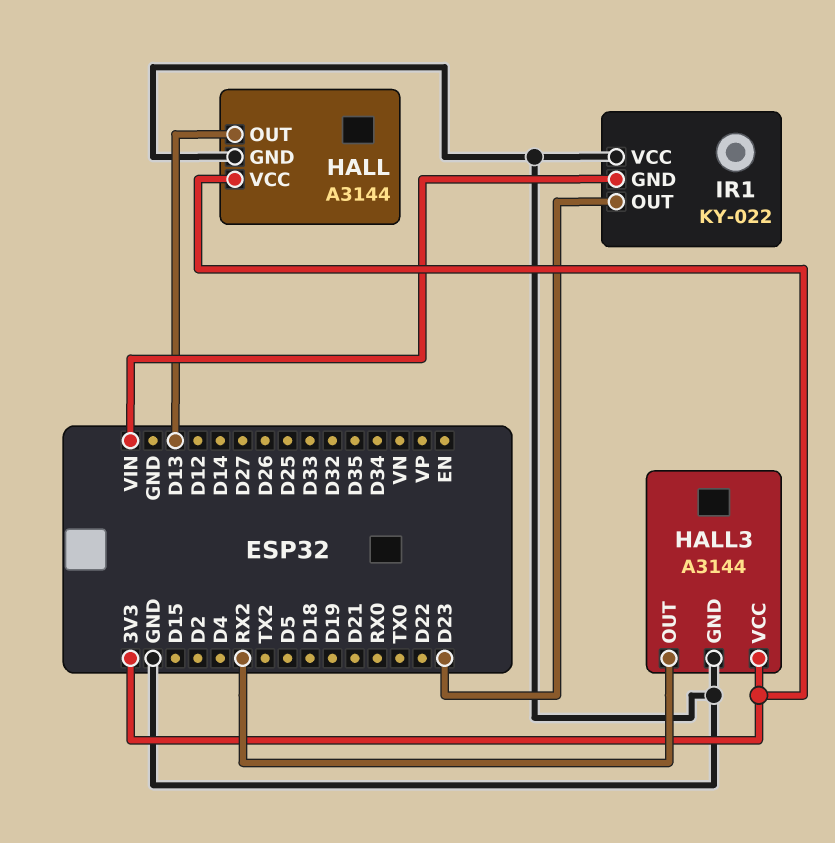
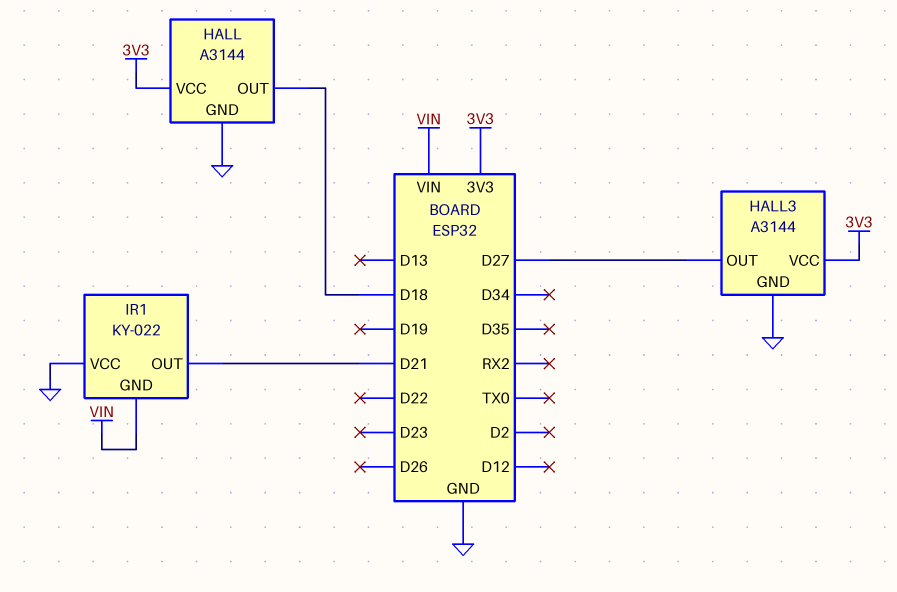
HALL pin OUT: D13 -> D18
HALL3 pin OUT: RX2 -> D27
IR1 pin OUT: D23 -> D21

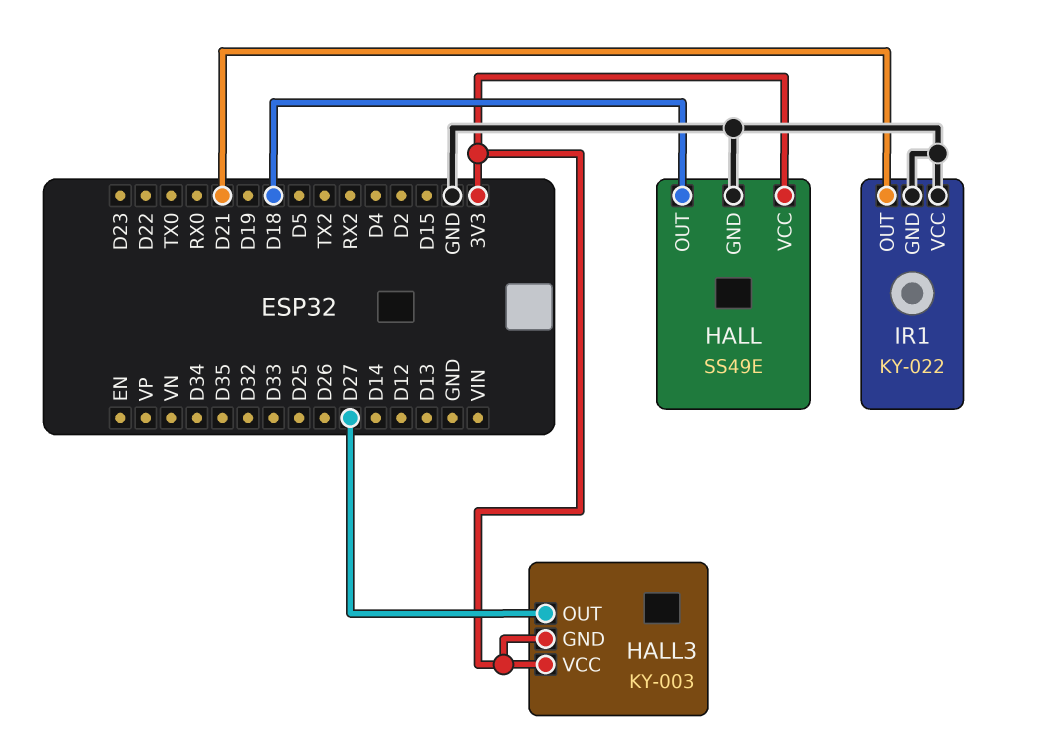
HALL: A3144 -> SS49E
HALL3: A3144 -> KY-003
HALL3 pin GND: GND -> 3V3
IR1 pin GND: VIN -> GND

